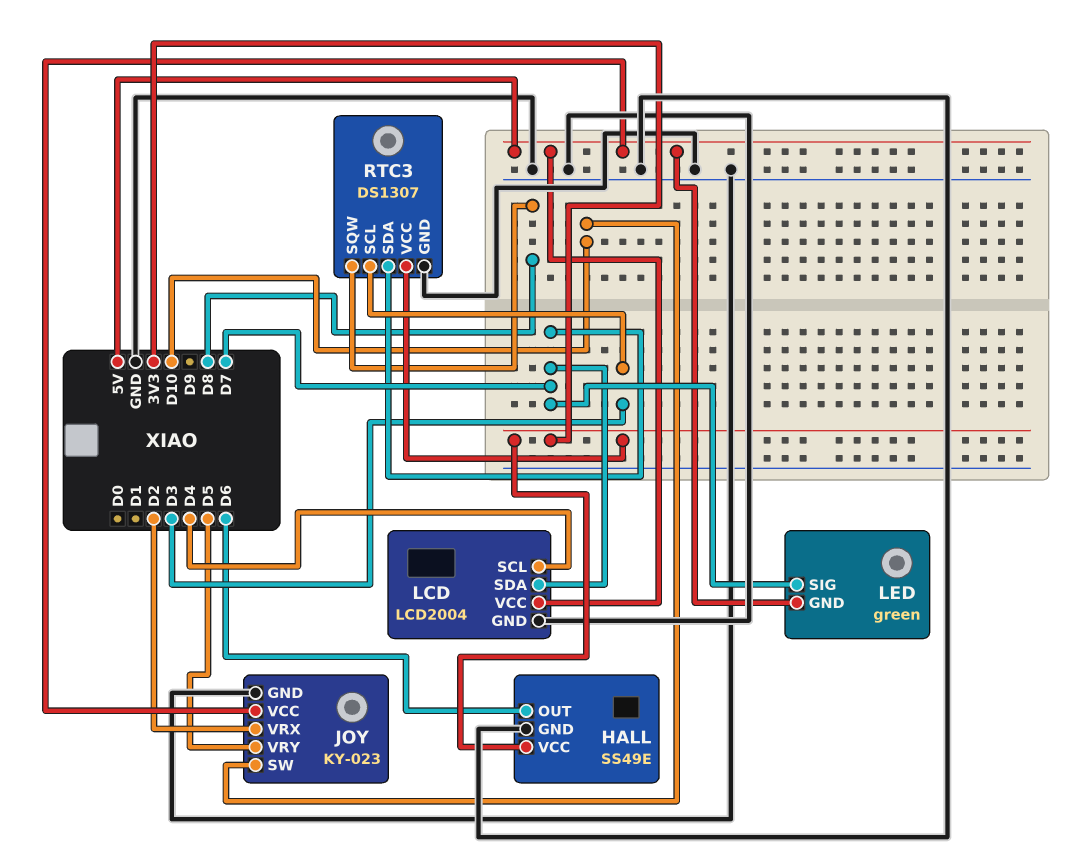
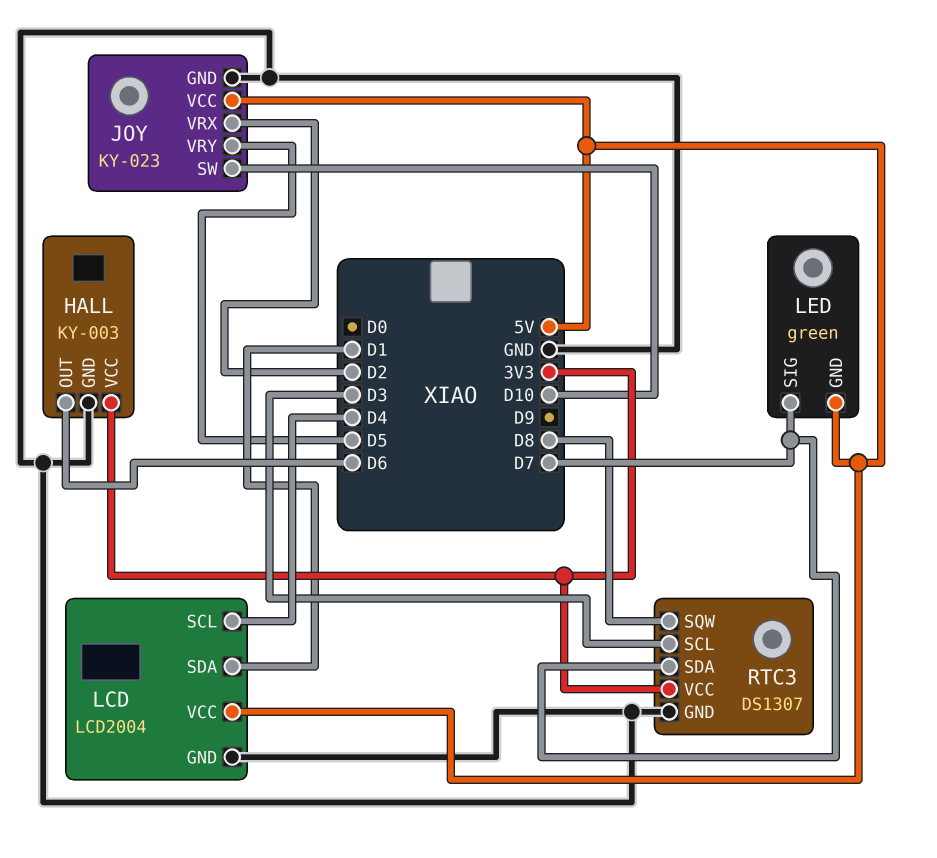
HALL: SS49E -> KY-003
LCD pin SDA: D7 -> D1

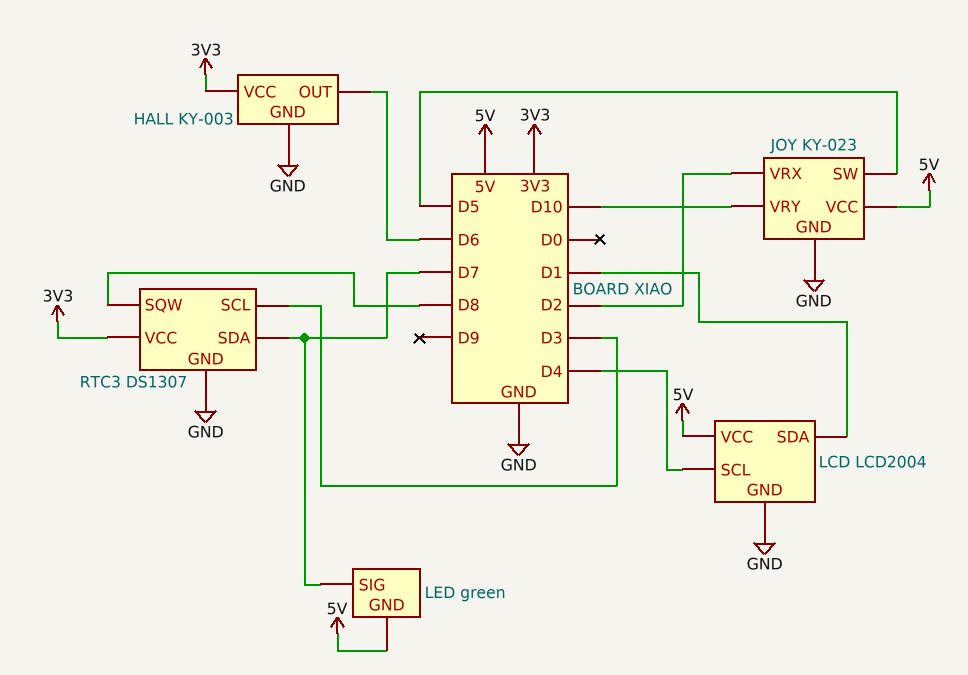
JOY pin SW: D10 -> D5
JOY pin VRY: D5 -> D10

